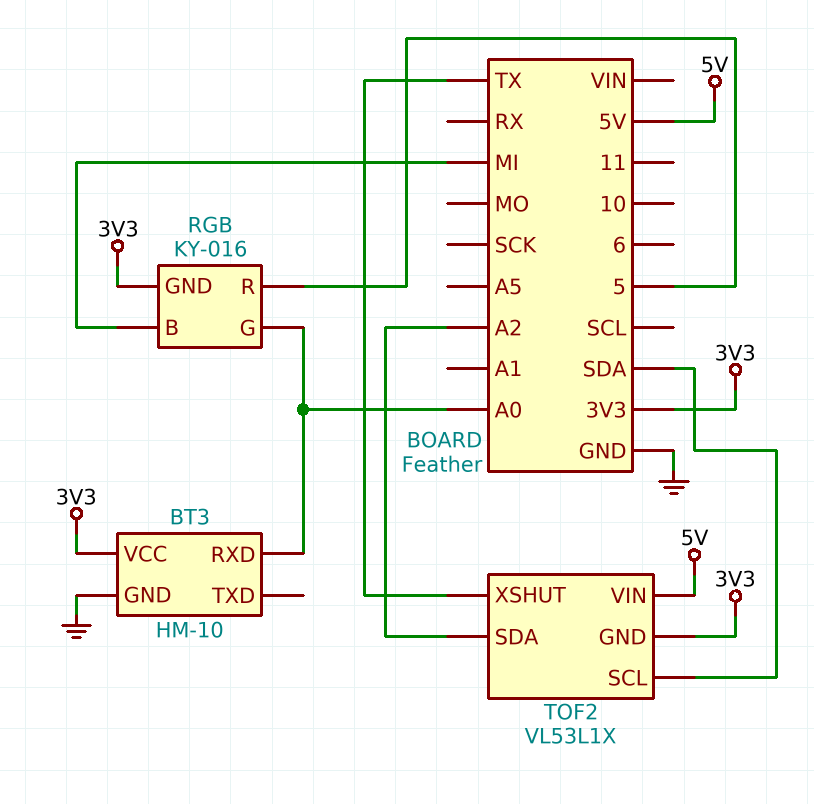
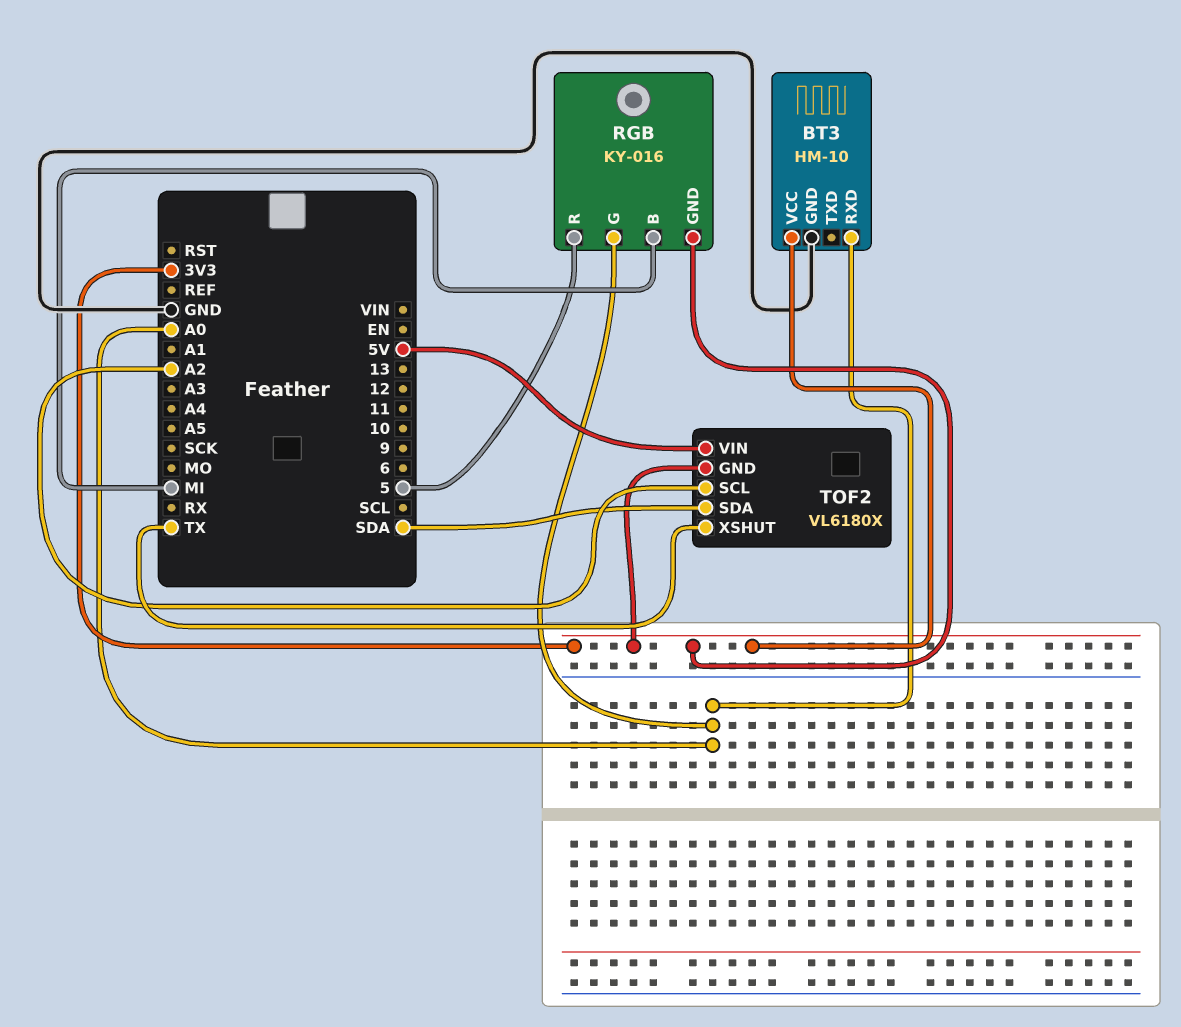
TOF2: VL53L1X -> VL6180X
TOF2 pin SCL: SDA -> A2
TOF2 pin SDA: A2 -> SDA

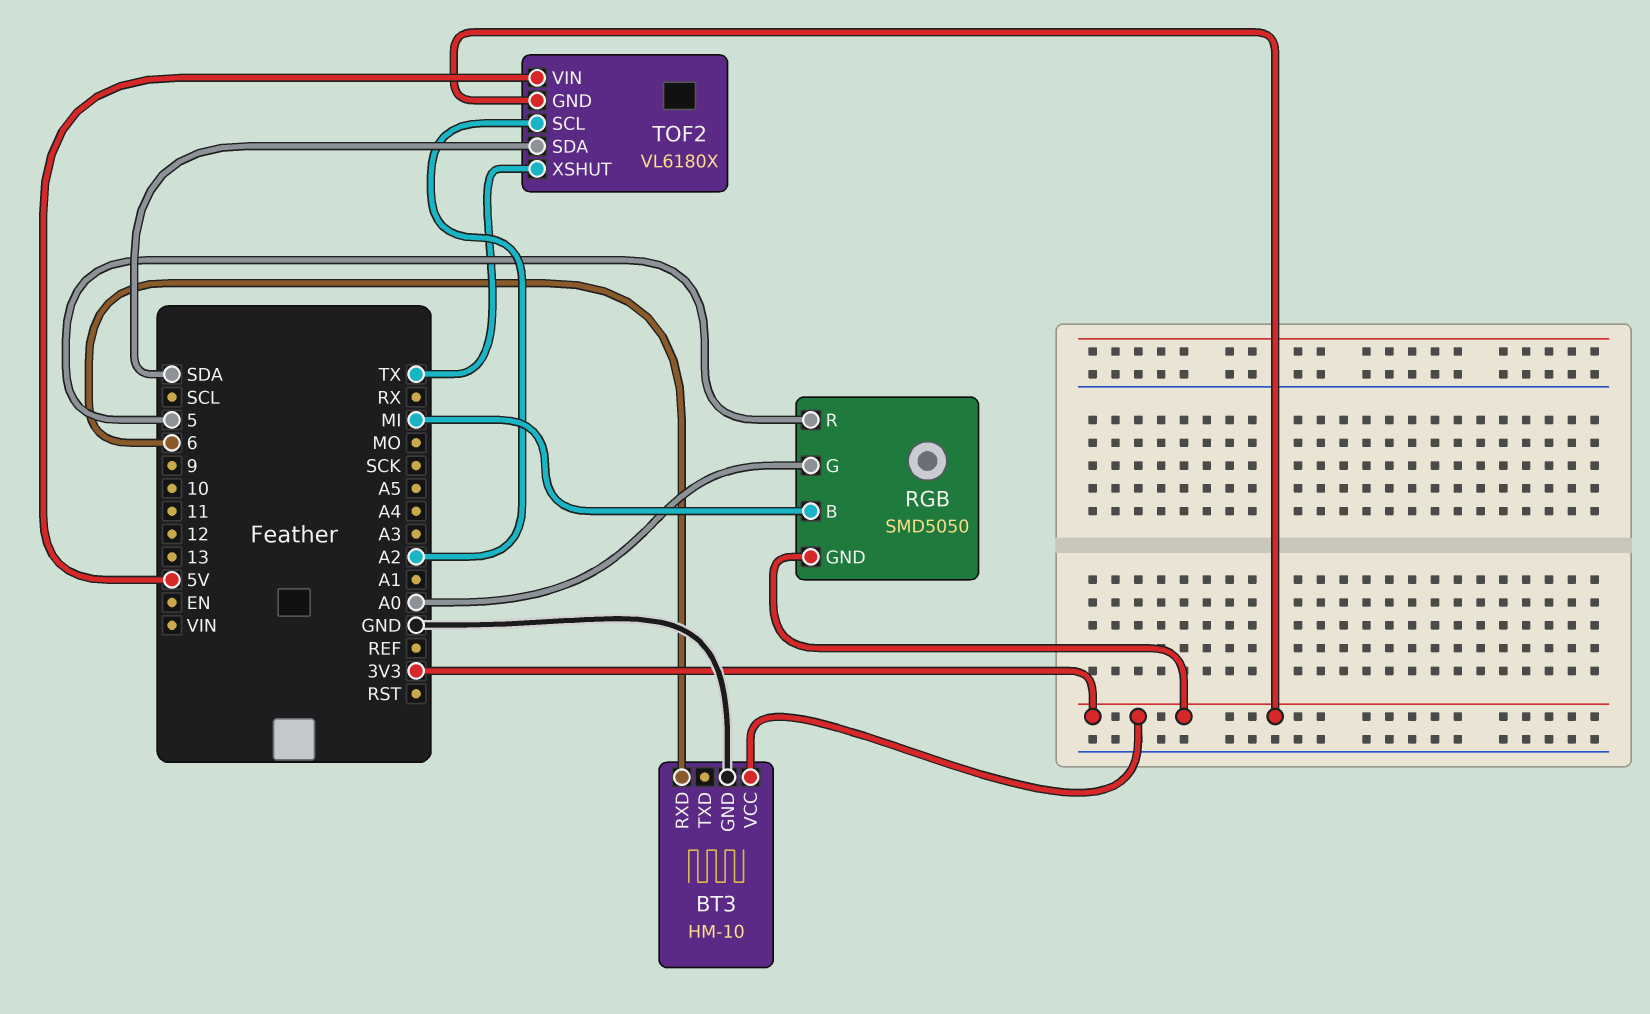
BT3 pin RXD: A0 -> 6
RGB: KY-016 -> SMD5050

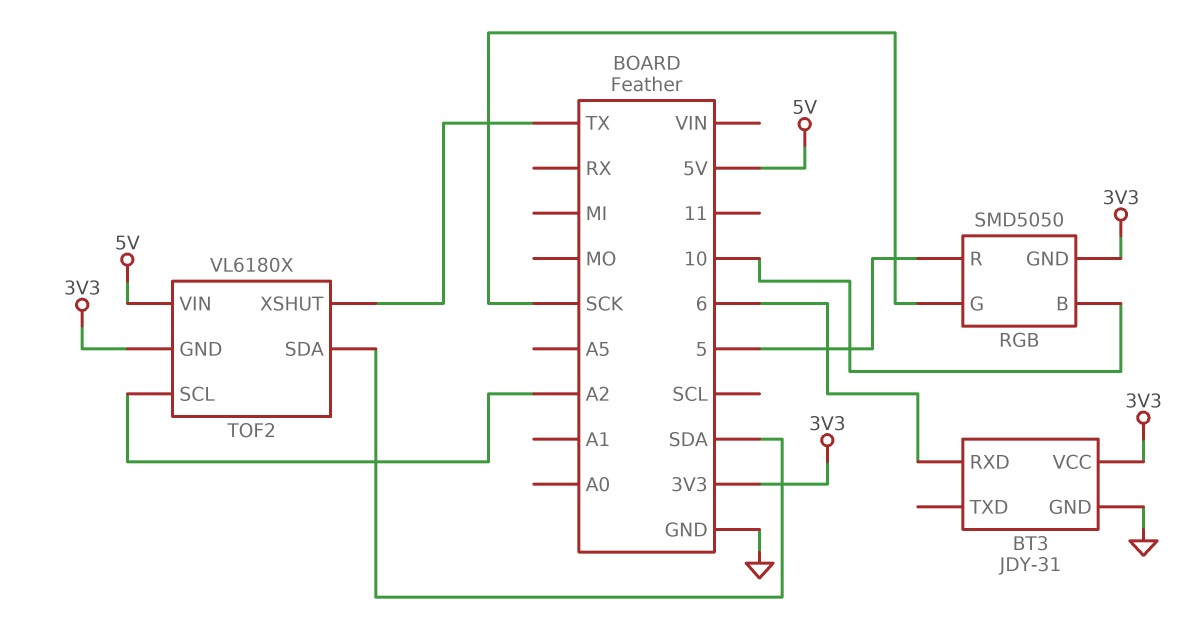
BT3: HM-10 -> JDY-31
RGB pin B: MI -> 10
RGB pin G: A0 -> SCK

